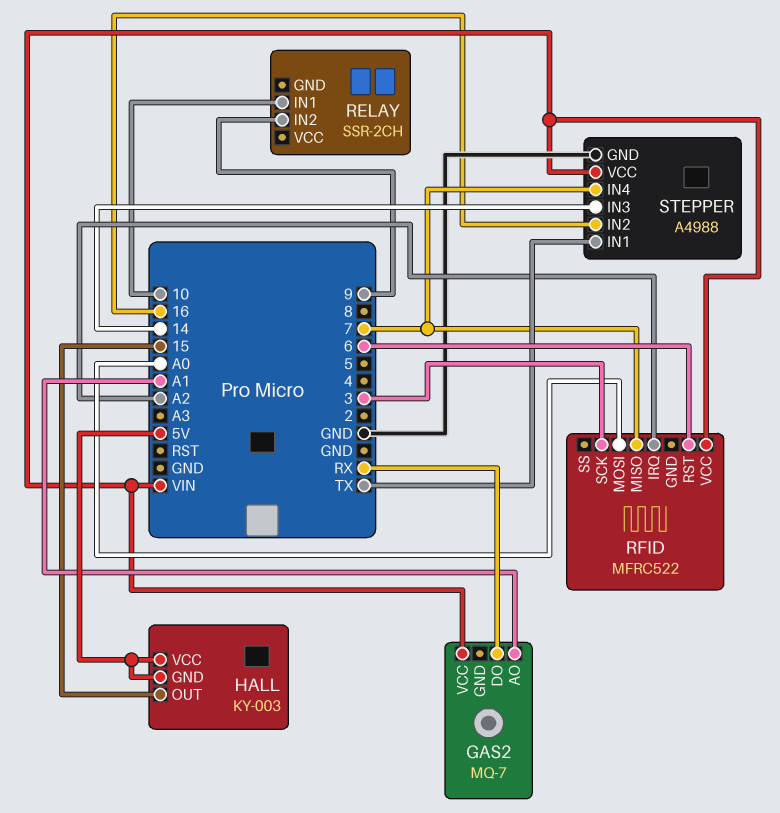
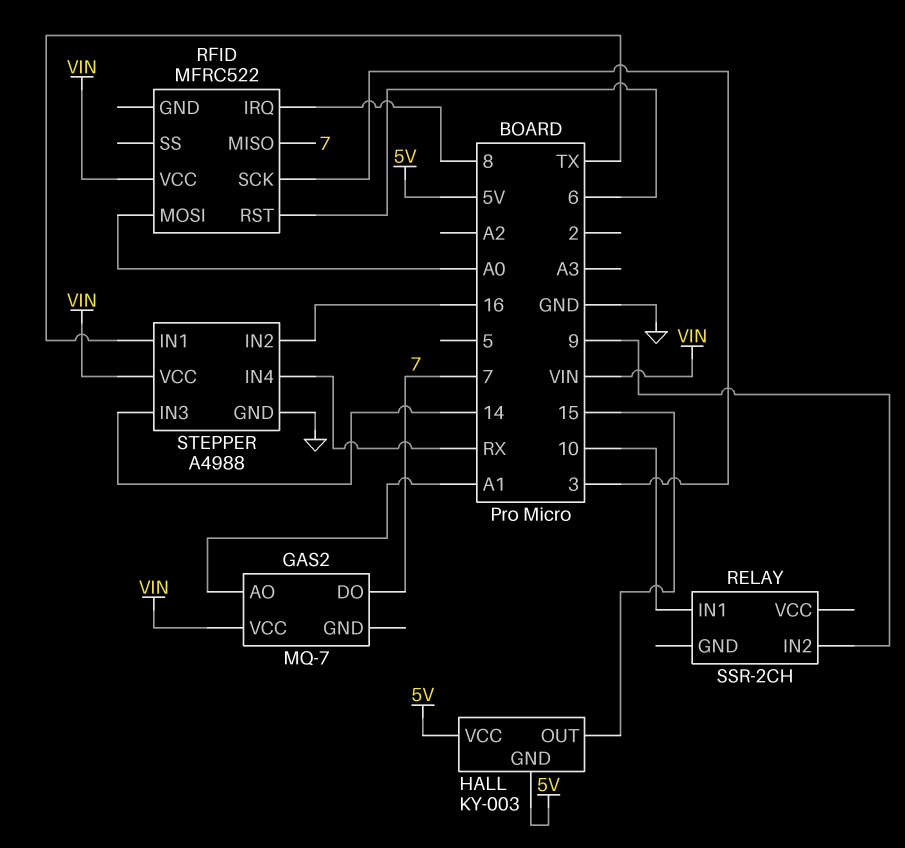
GAS2 pin DO: RX -> 7
RFID pin IRQ: A2 -> 8
STEPPER pin IN4: 7 -> RX

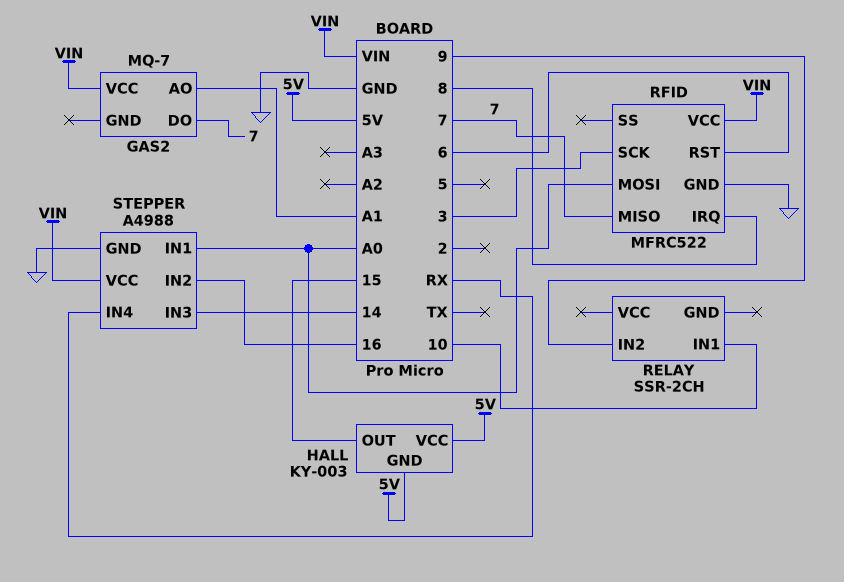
RFID pin GND: none -> GND
STEPPER pin IN1: TX -> A0

